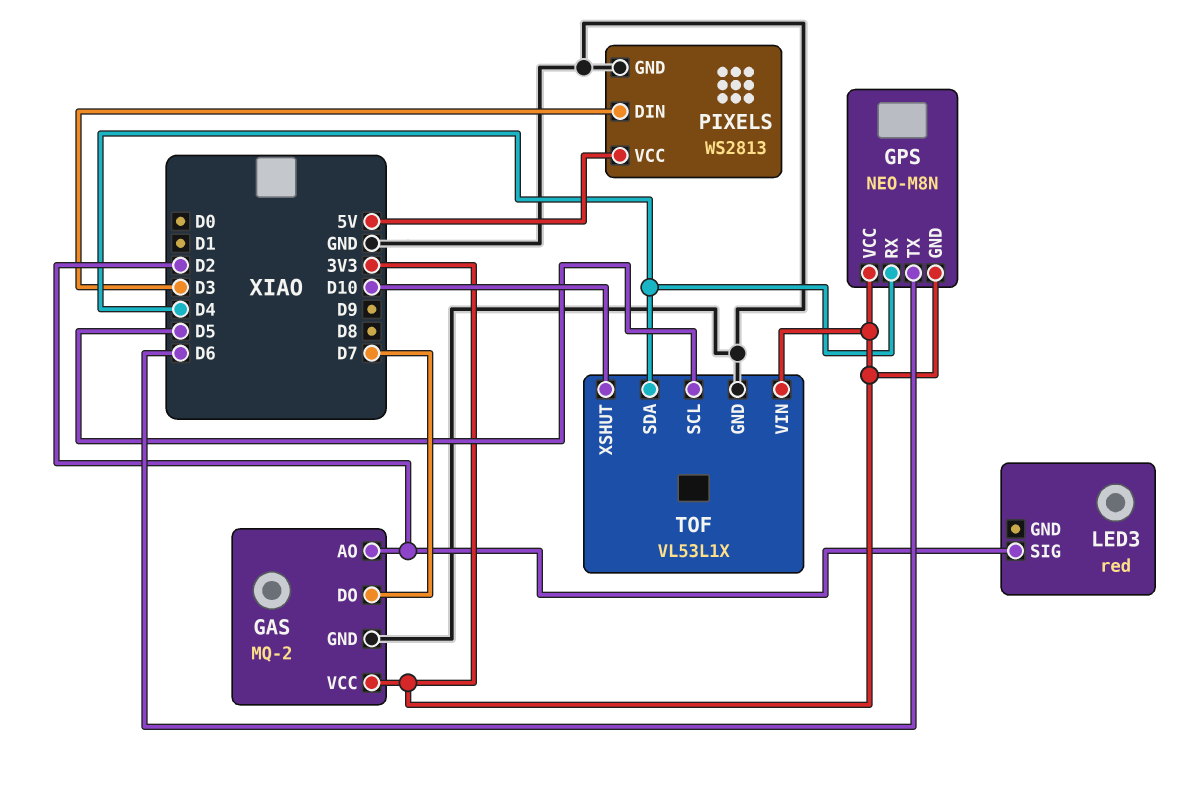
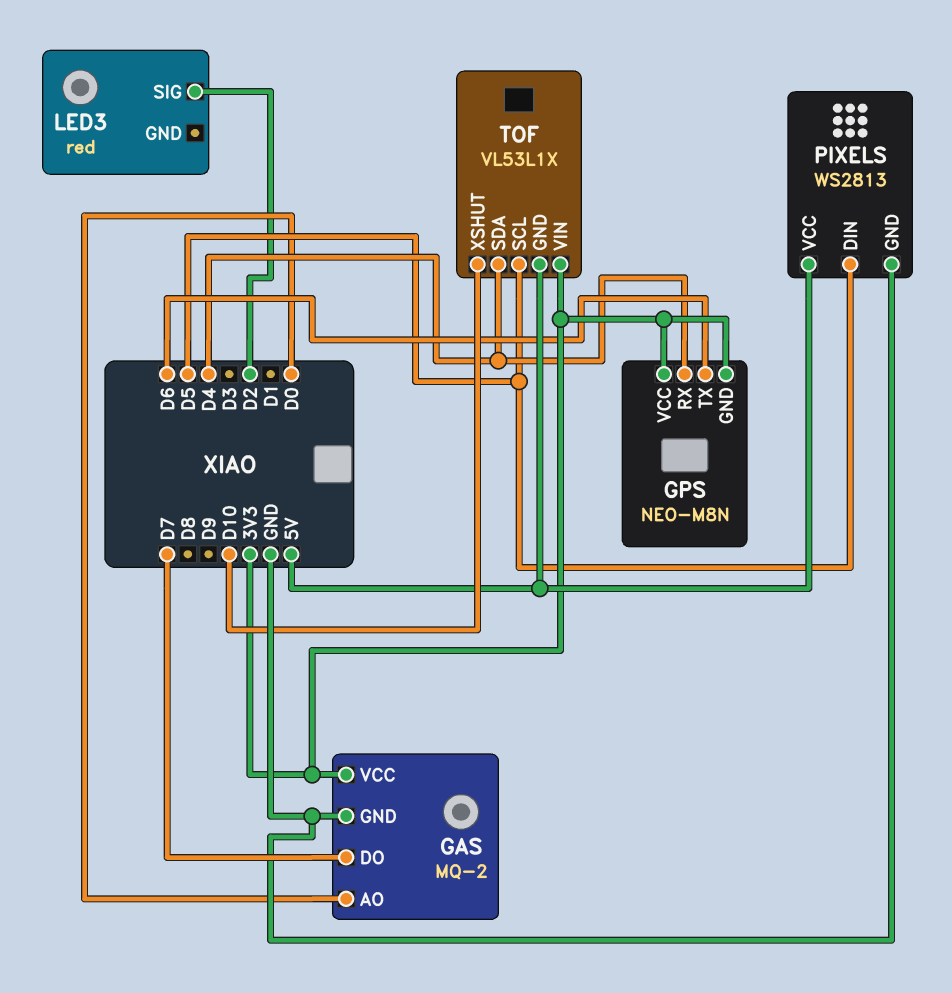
GAS pin AO: D2 -> D0
PIXELS pin DIN: D3 -> D5
TOF pin GND: GND -> 5V

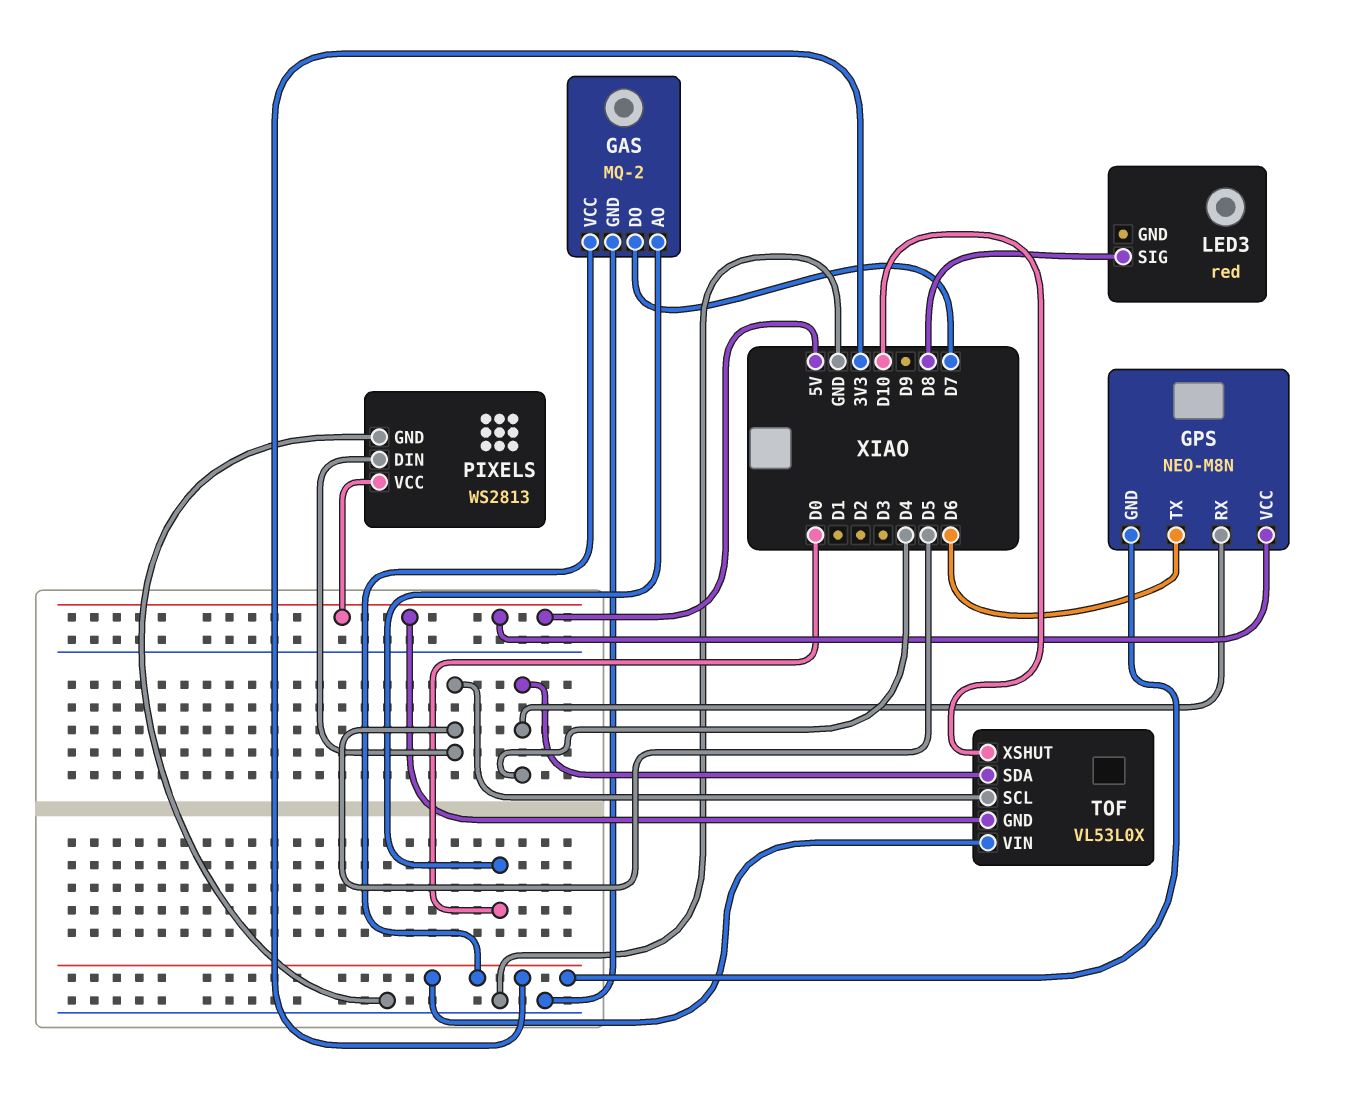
GPS pin VCC: 3V3 -> 5V
LED3 pin SIG: D2 -> D8
TOF: VL53L1X -> VL53L0X

